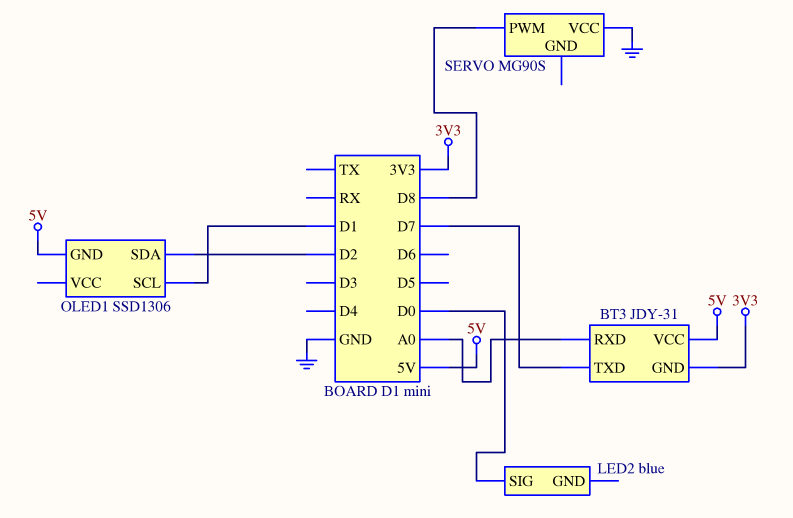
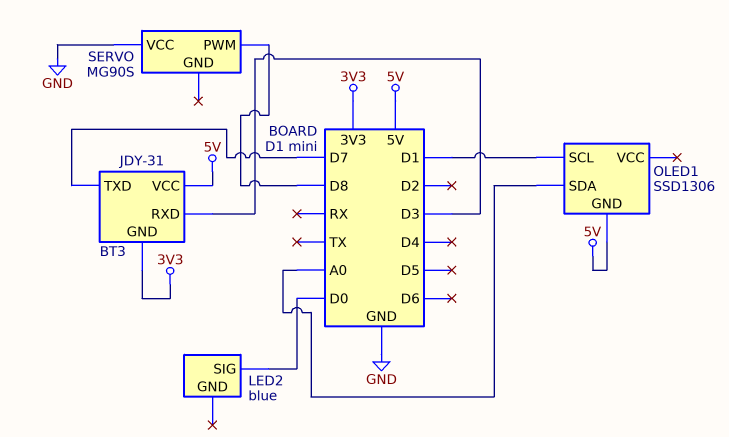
BT3 pin RXD: A0 -> D3
OLED1 pin SDA: D2 -> A0

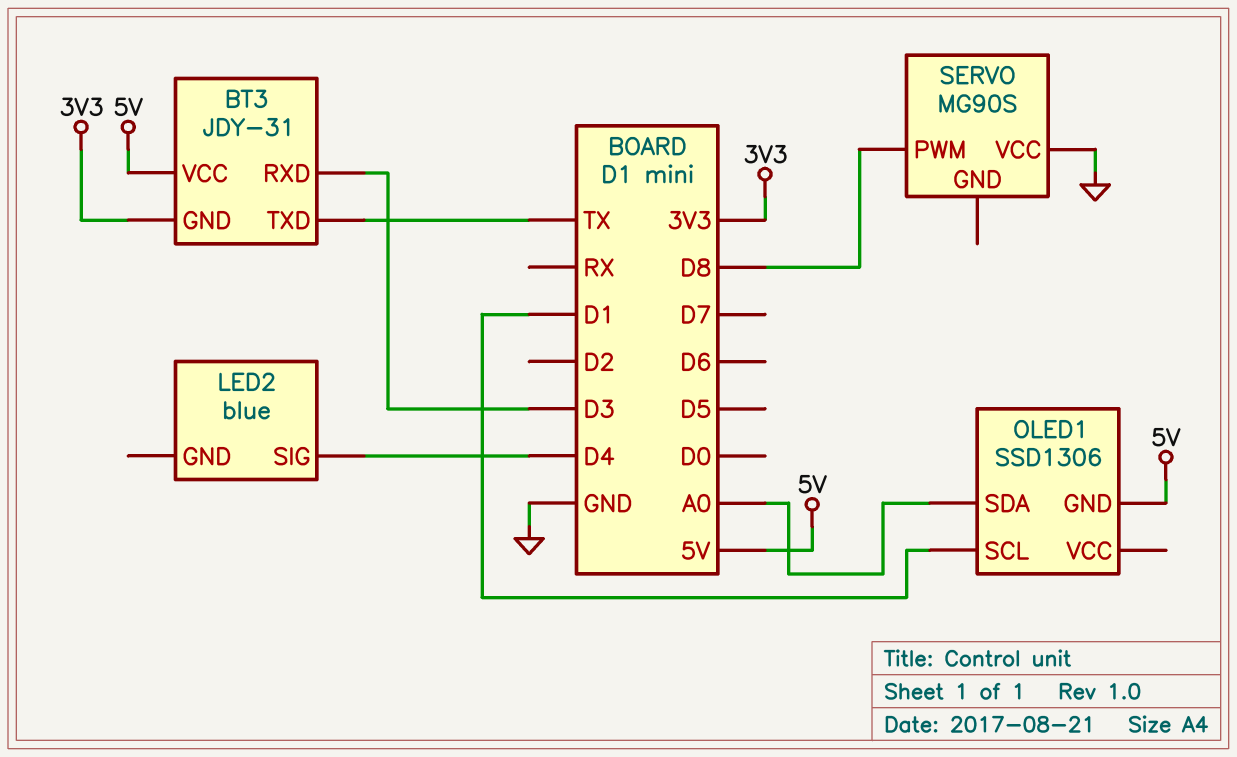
BT3 pin TXD: D7 -> TX
LED2 pin SIG: D0 -> D4

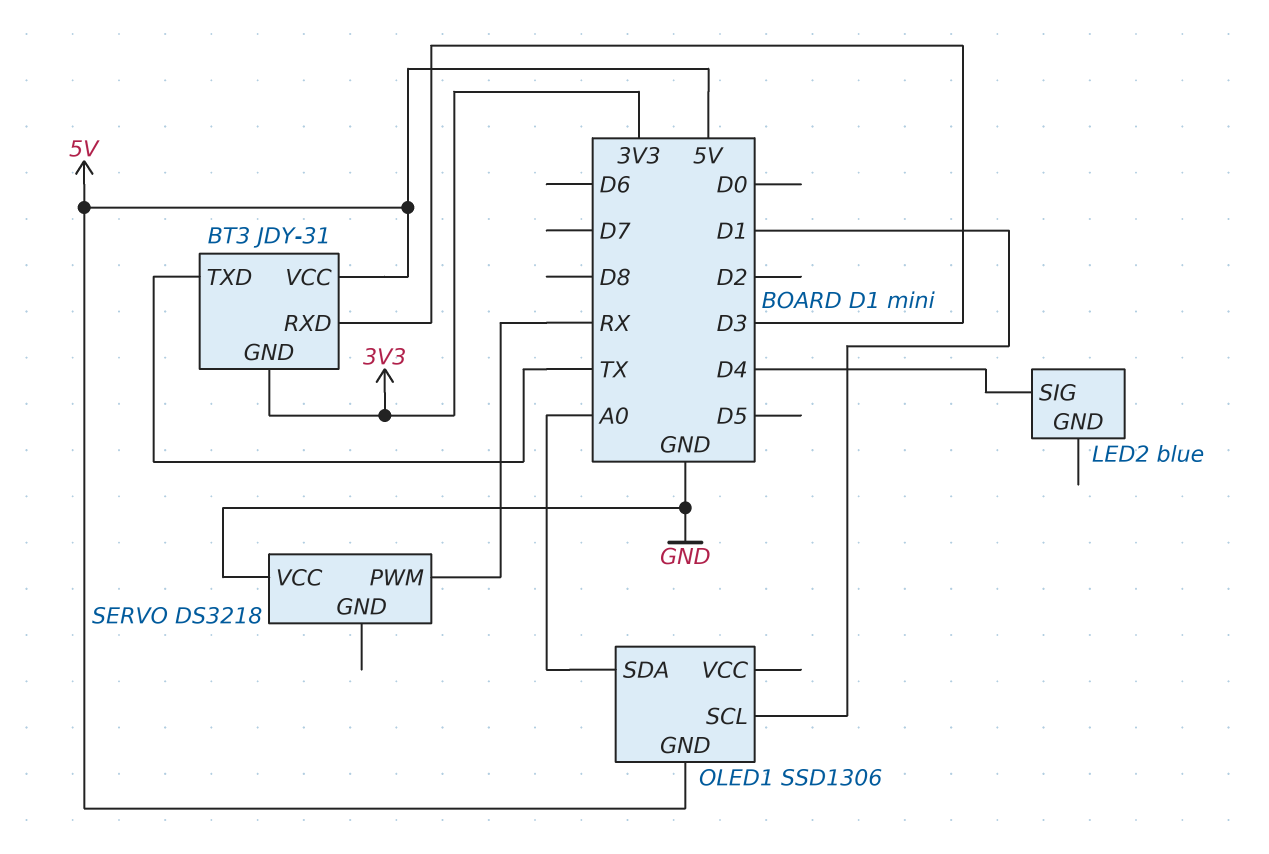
SERVO: MG90S -> DS3218
SERVO pin PWM: D8 -> RX

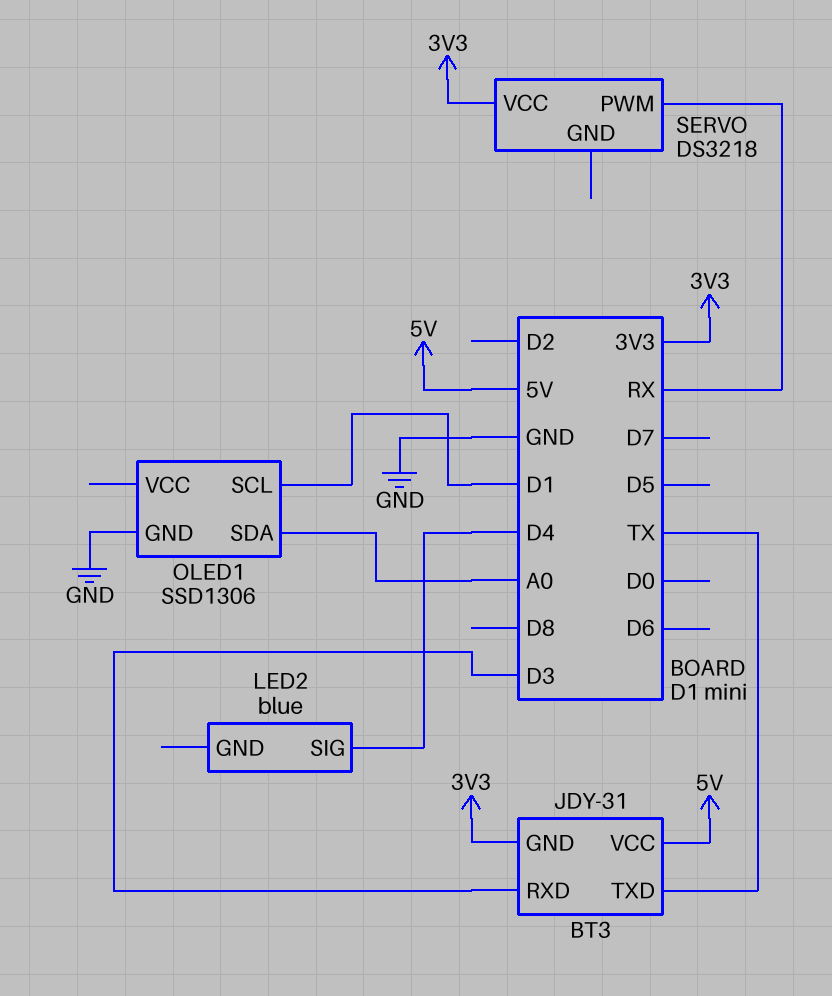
OLED1 pin GND: 5V -> GND
SERVO pin VCC: GND -> 3V3

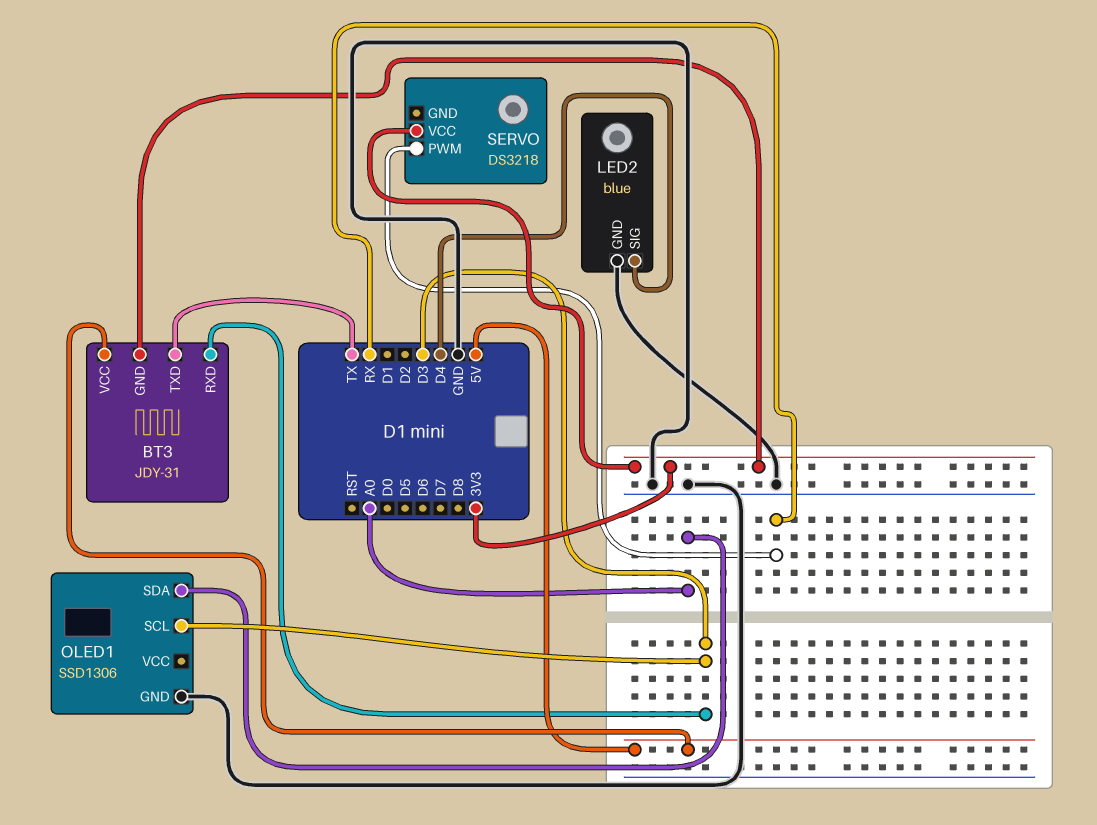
LED2 pin GND: none -> GND
OLED1 pin SCL: D1 -> D3

